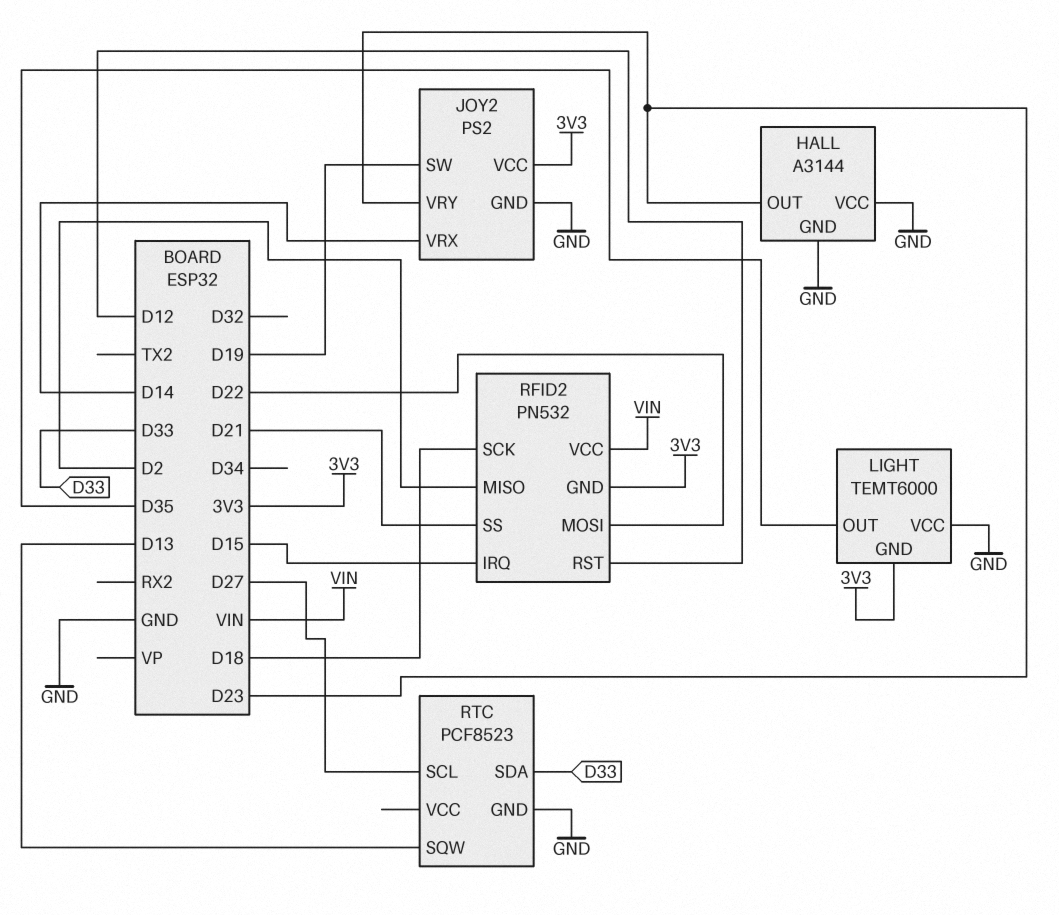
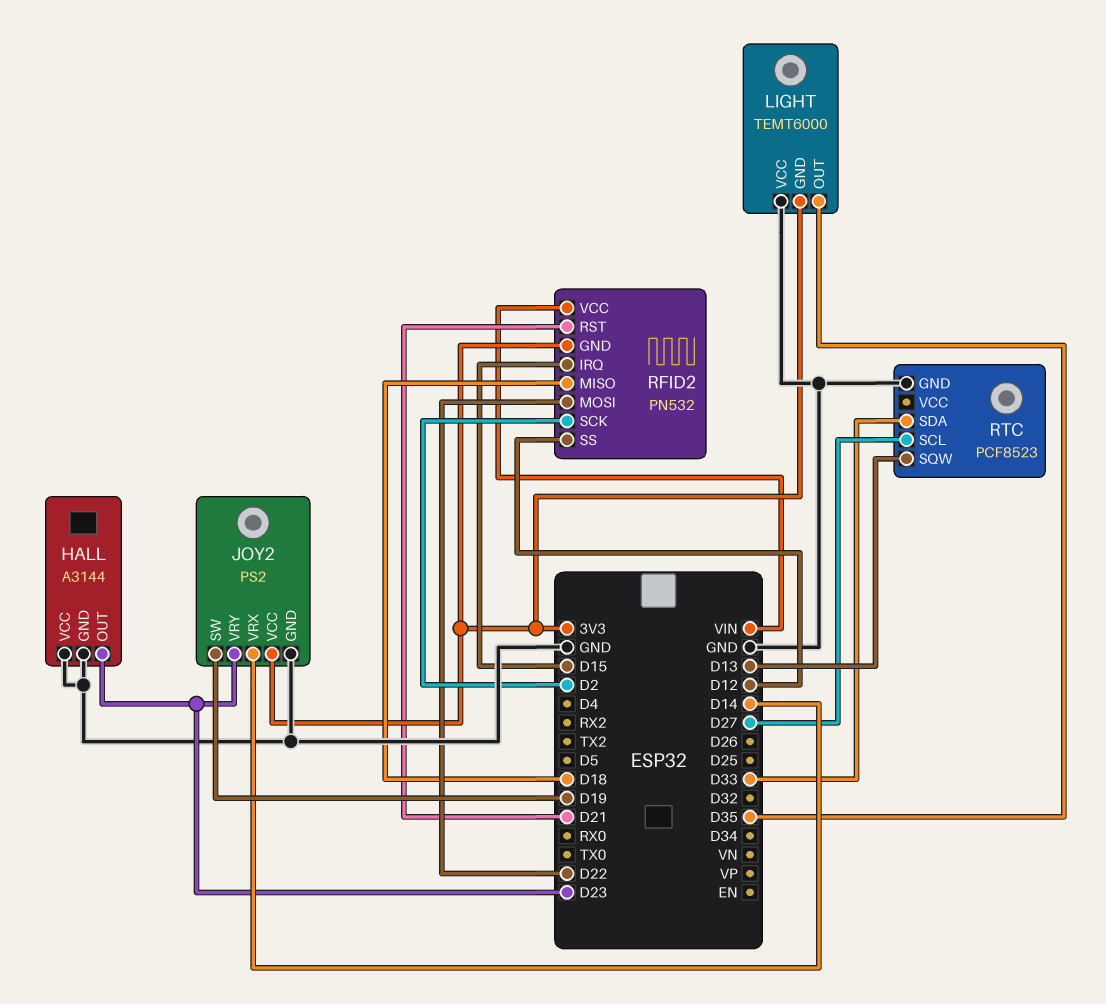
RFID2 pin MISO: D2 -> D18
RFID2 pin RST: D12 -> D21
RFID2 pin SCK: D18 -> D2
RFID2 pin SS: D21 -> D12

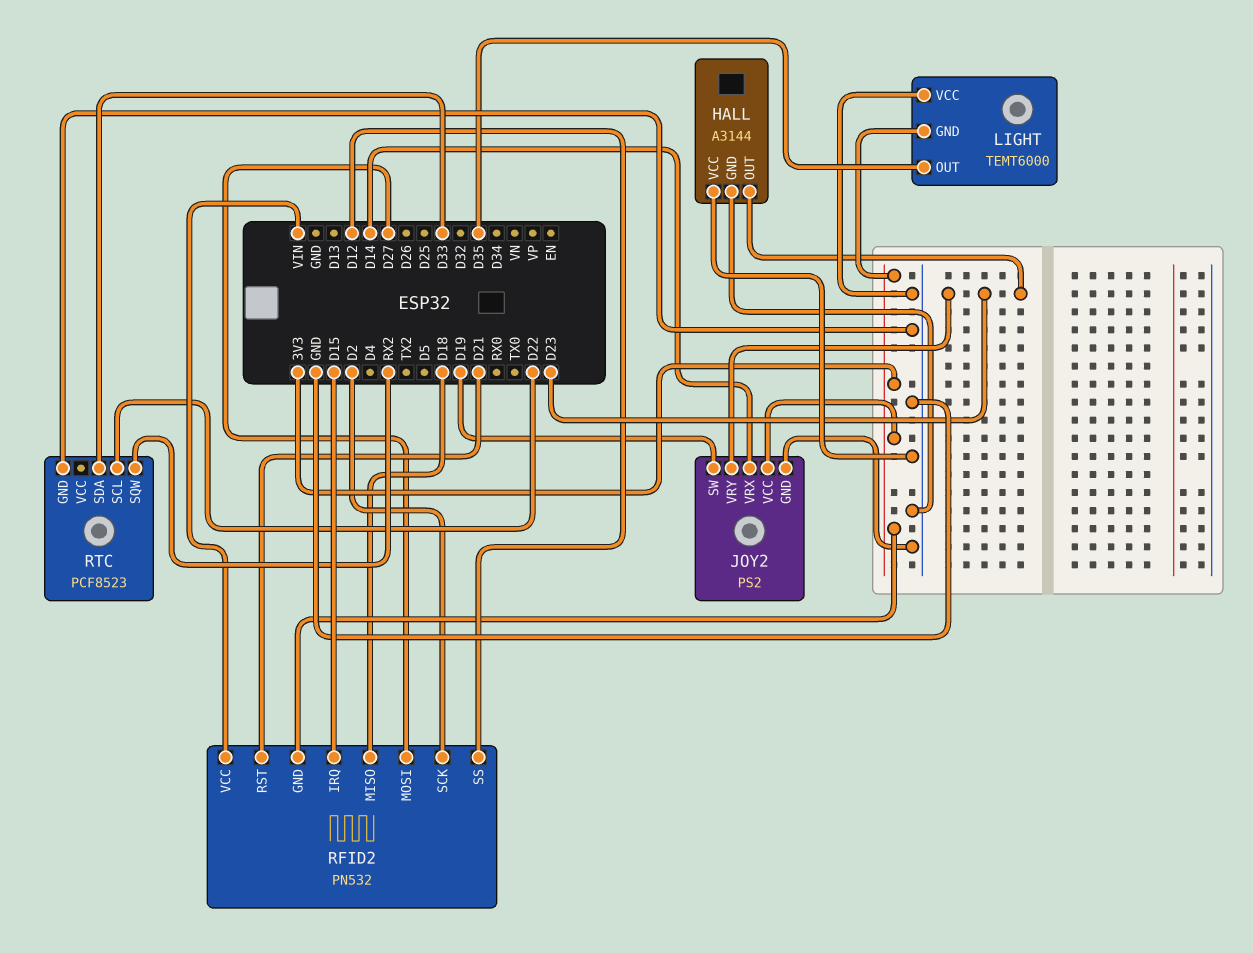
RFID2 pin MOSI: D22 -> D27
RTC pin SCL: D27 -> D22
RTC pin SQW: D13 -> RX2

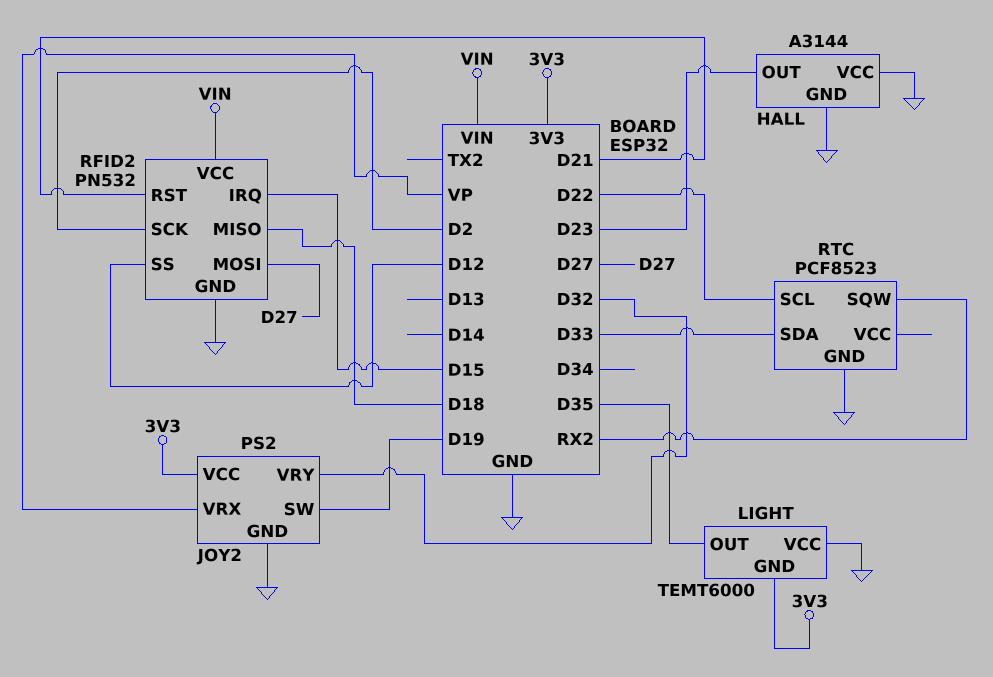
JOY2 pin VRX: D14 -> VP
JOY2 pin VRY: D23 -> D32
RFID2 pin GND: 3V3 -> GND

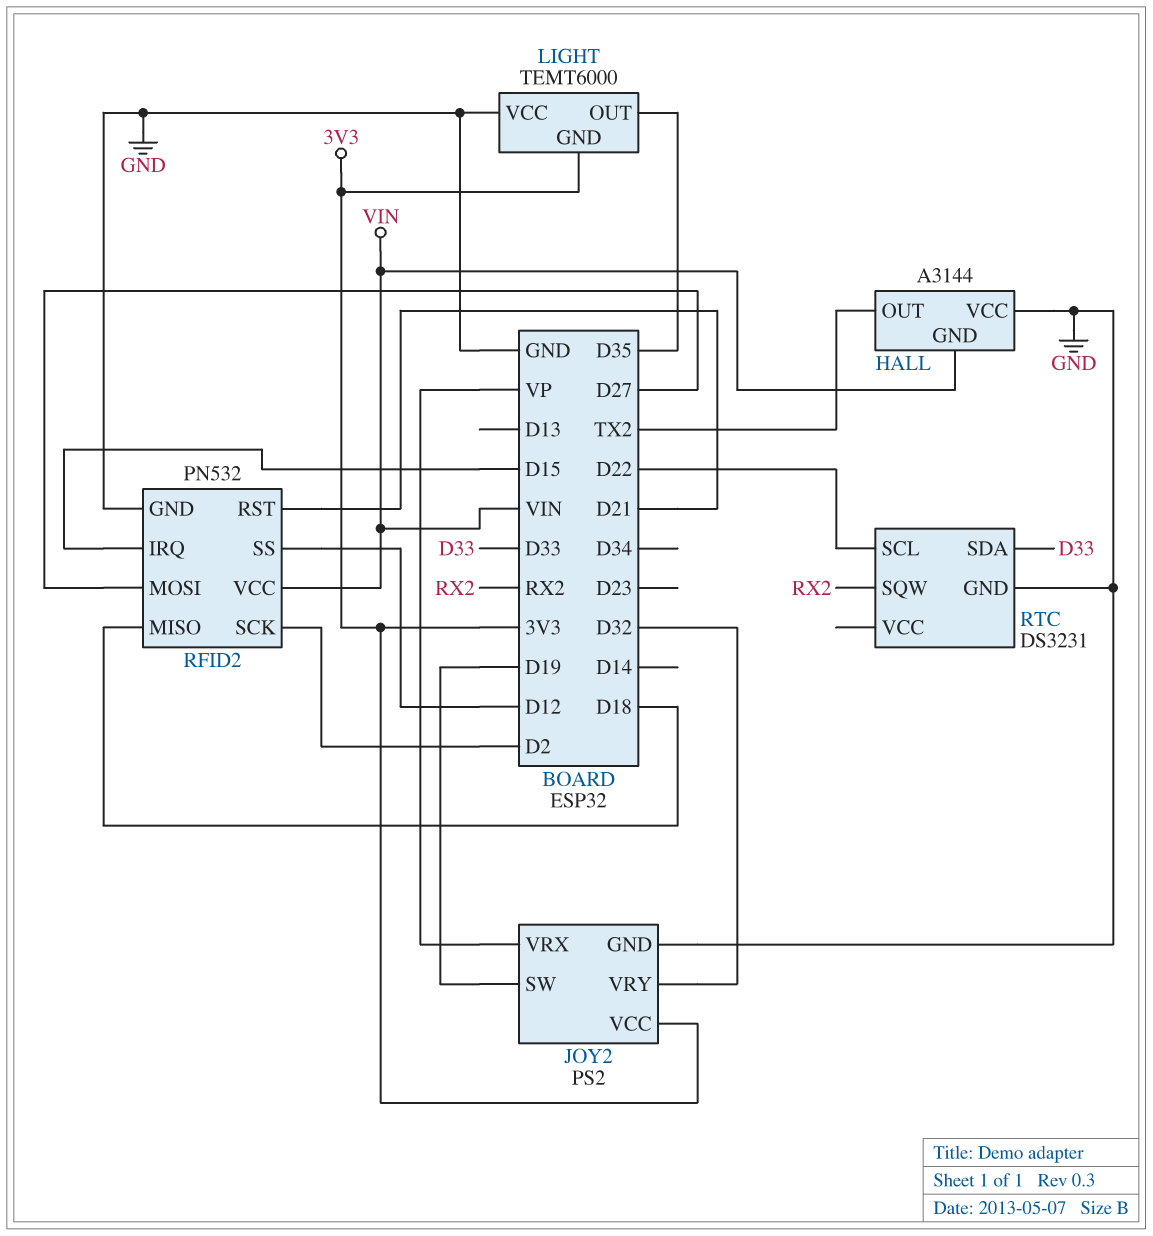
HALL pin GND: GND -> VIN
HALL pin OUT: D23 -> TX2
RTC: PCF8523 -> DS3231

